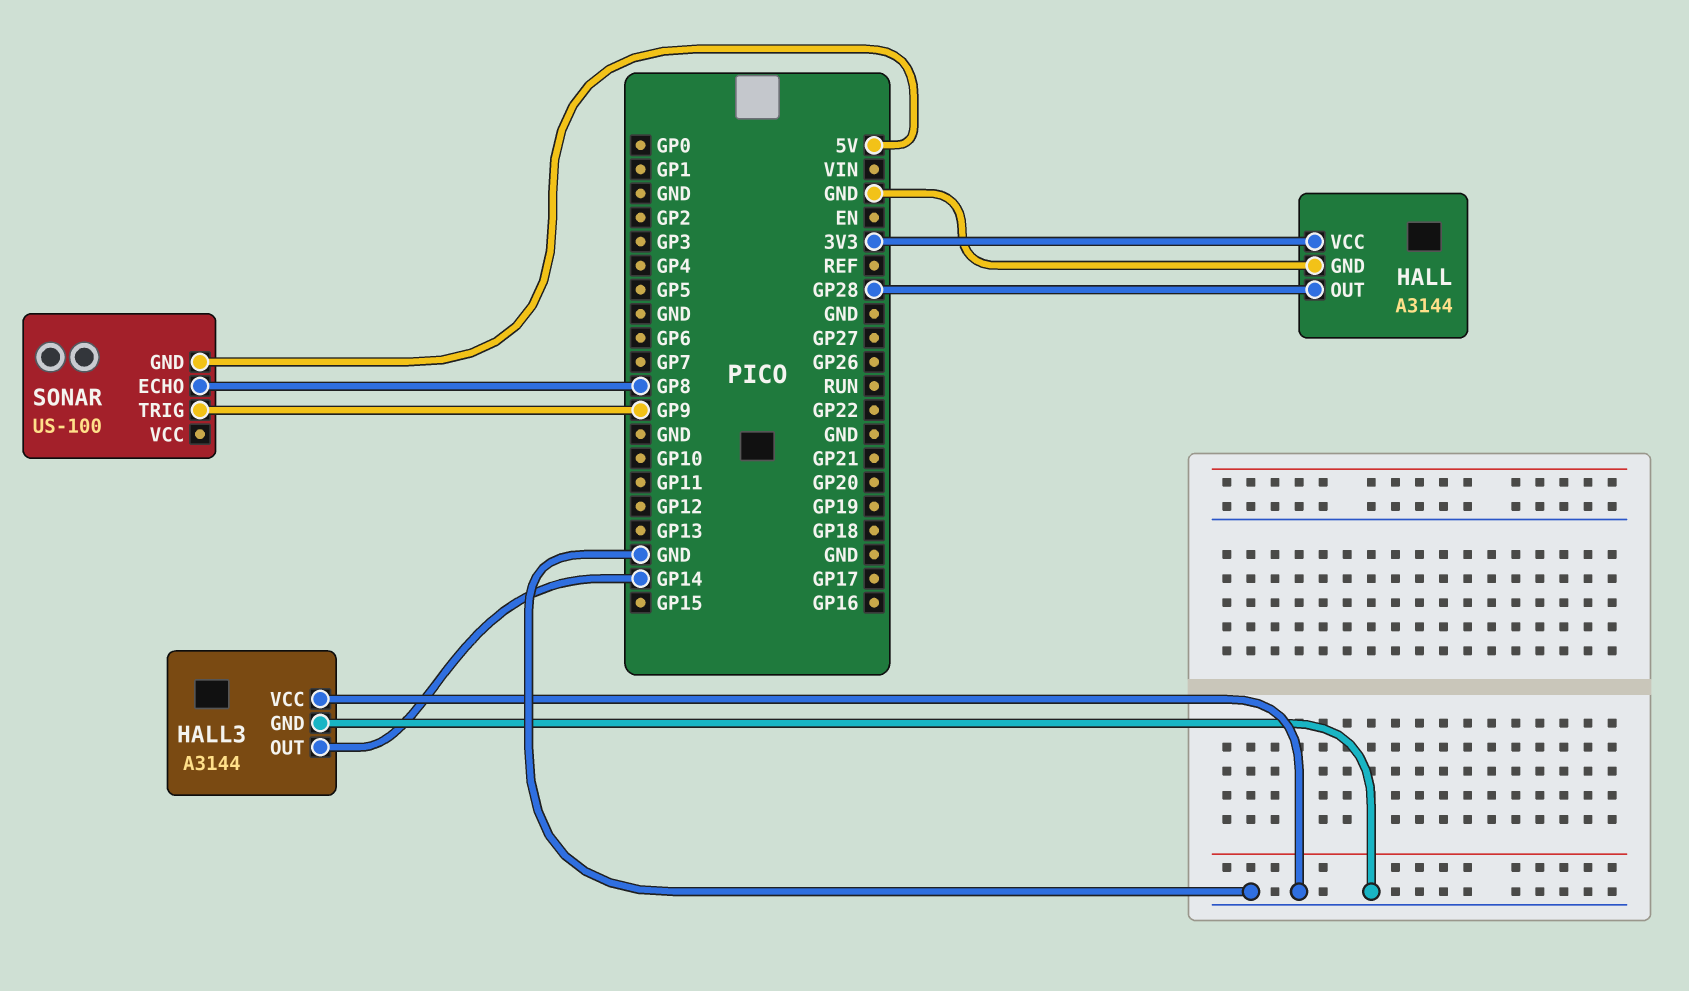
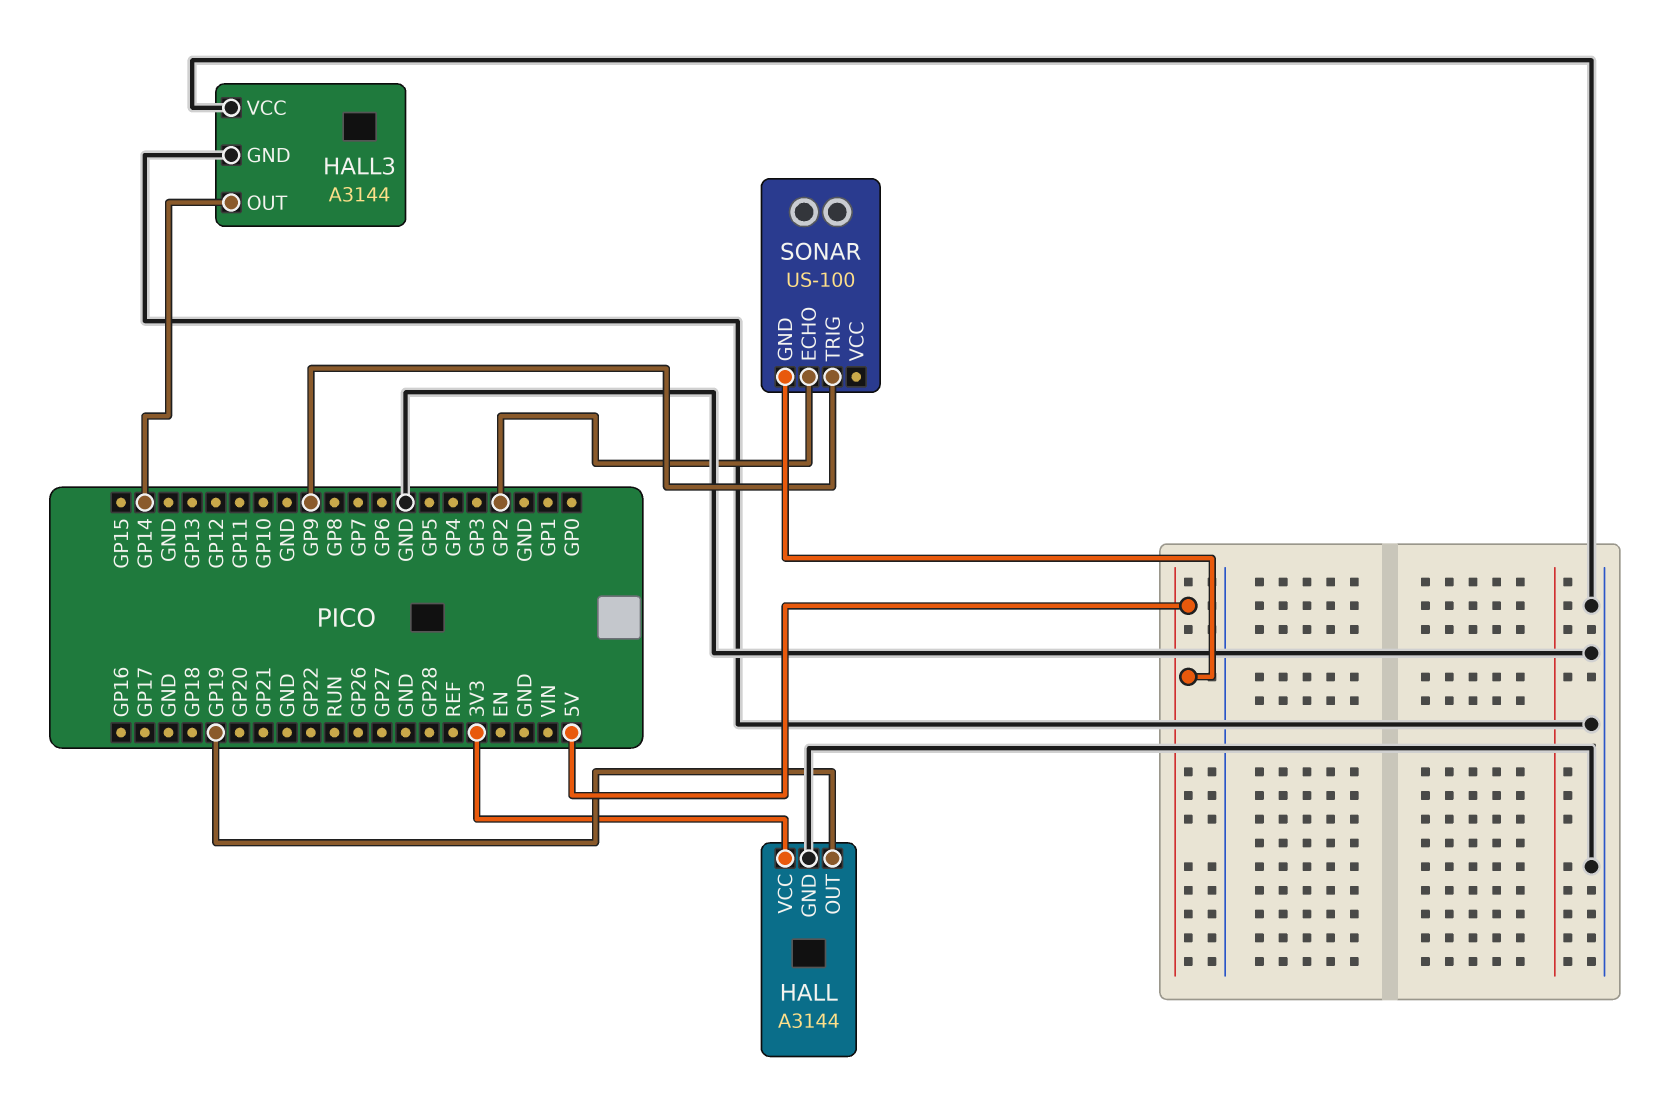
HALL pin OUT: GP28 -> GP19
SONAR pin ECHO: GP8 -> GP2

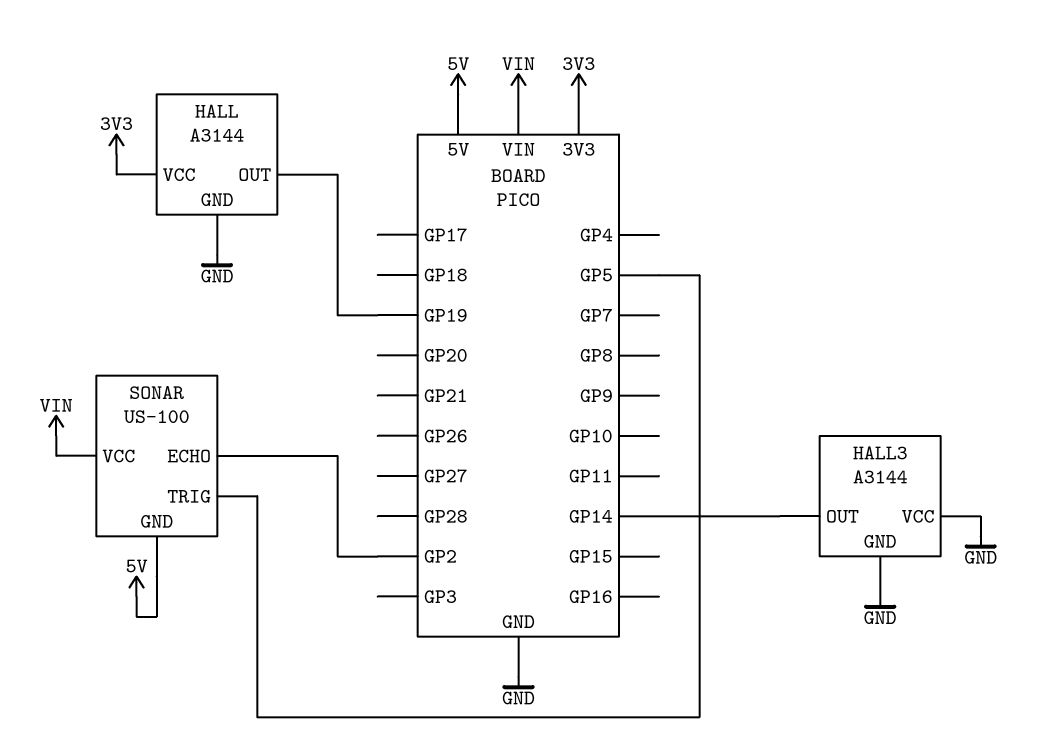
SONAR pin TRIG: GP9 -> GP5
SONAR pin VCC: none -> VIN

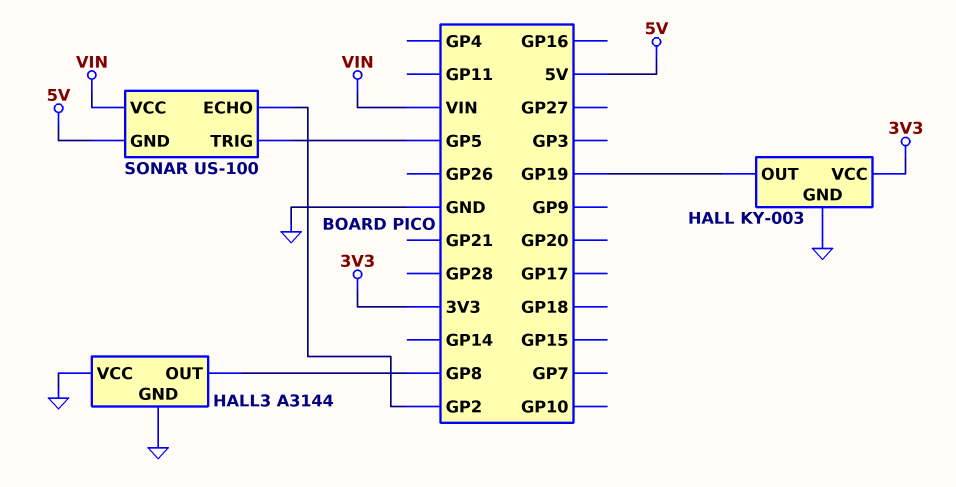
HALL: A3144 -> KY-003
HALL3 pin OUT: GP14 -> GP8

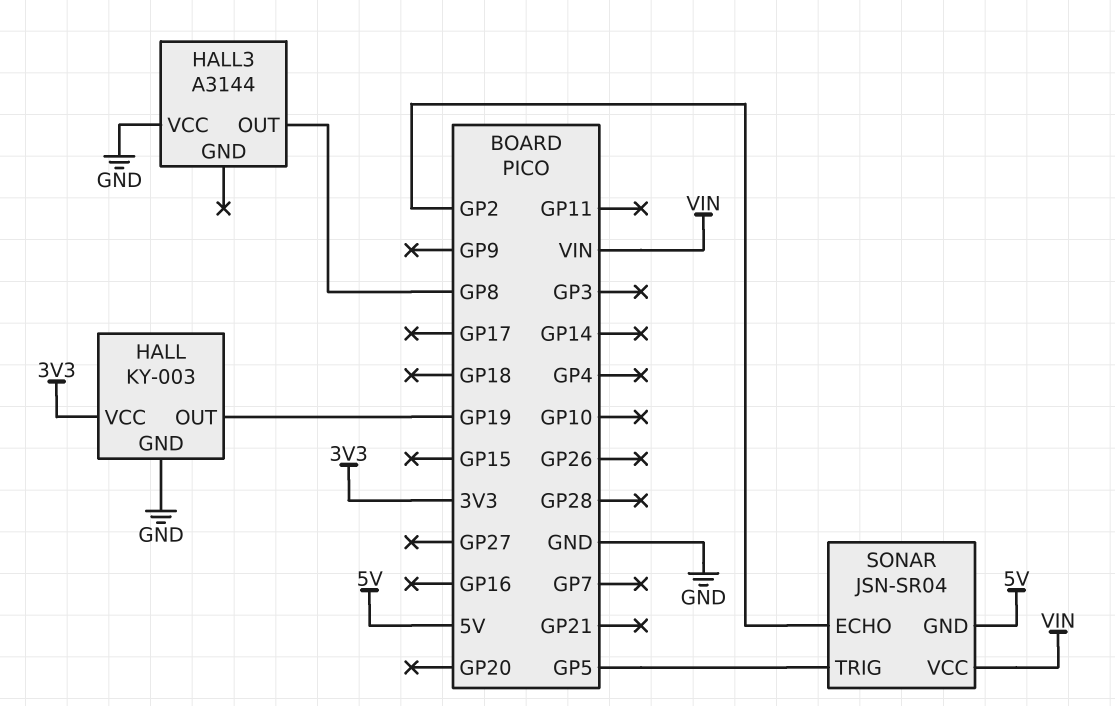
HALL3 pin GND: GND -> none
SONAR: US-100 -> JSN-SR04

